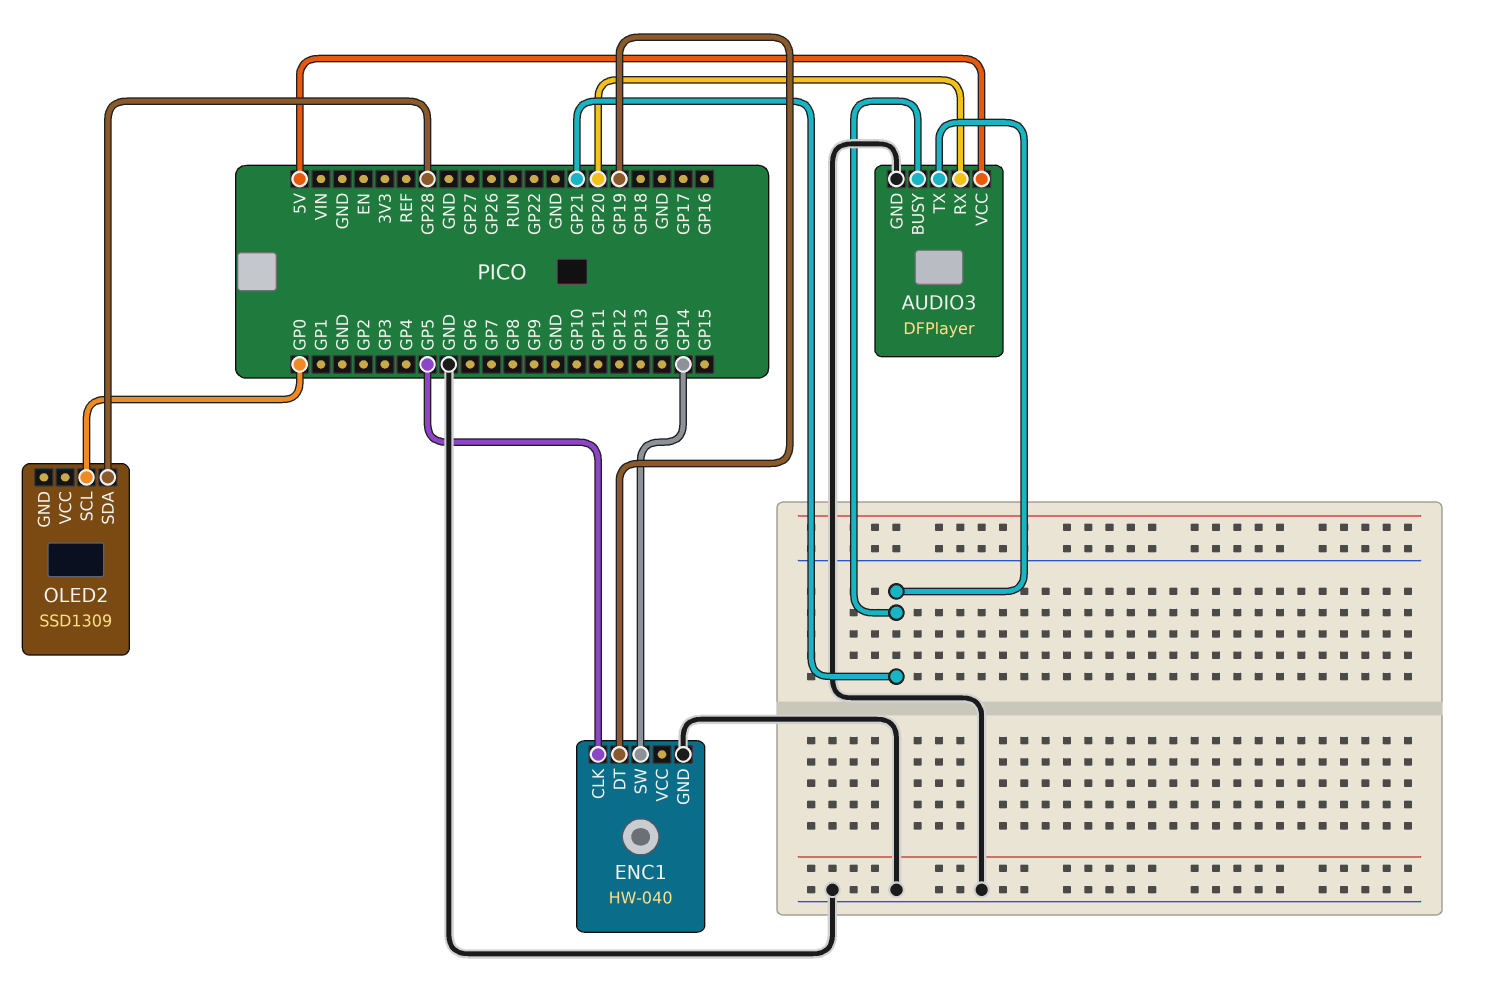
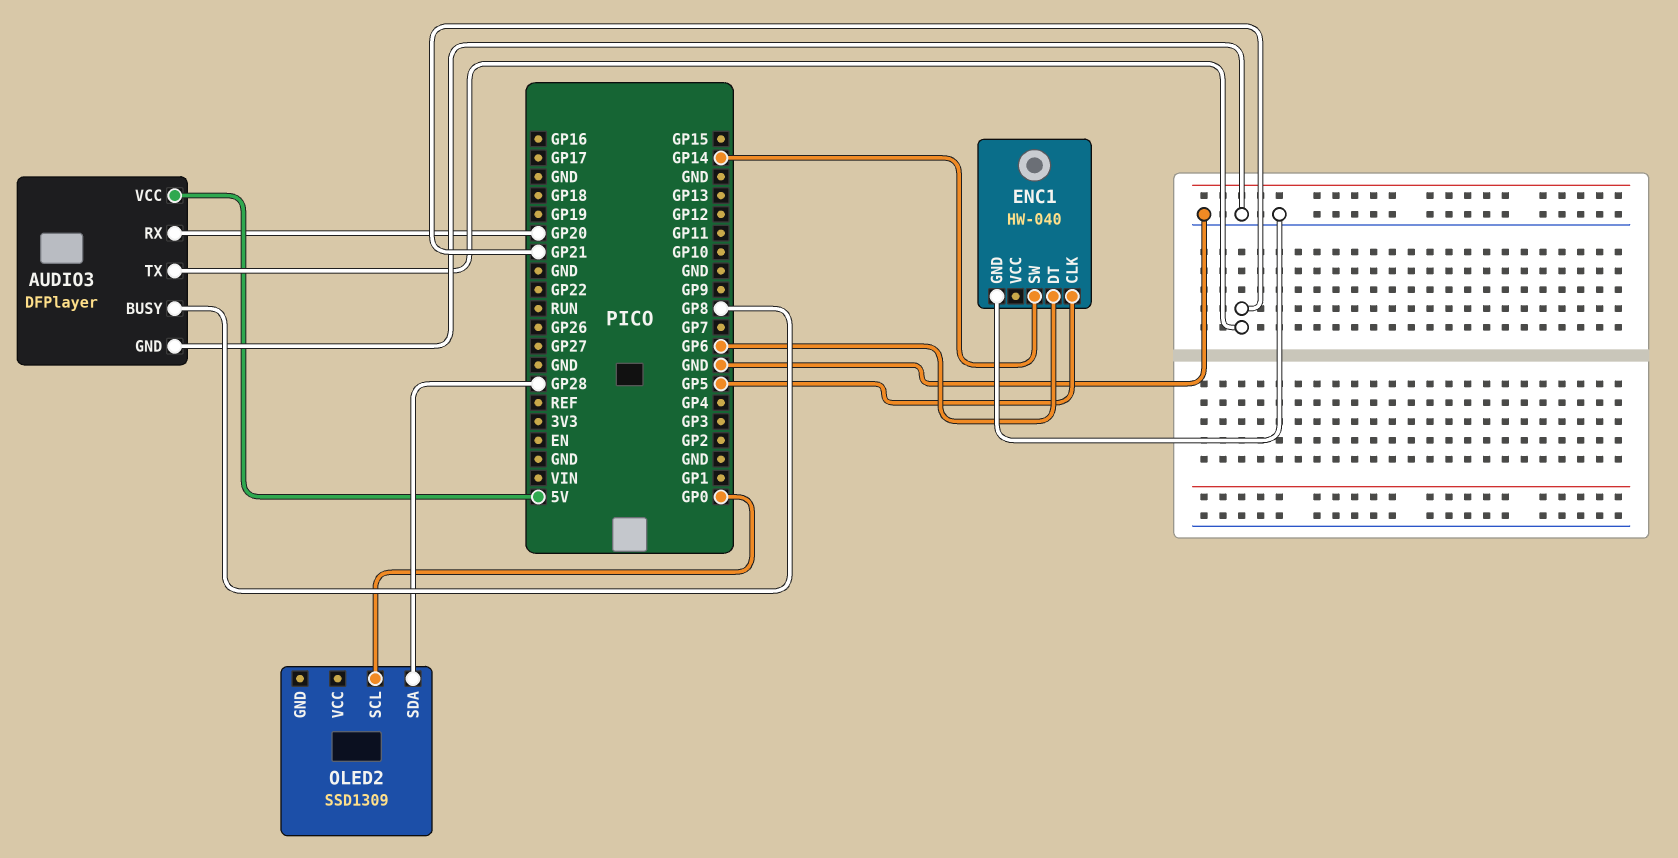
AUDIO3 pin BUSY: GP21 -> GP8
ENC1 pin DT: GP19 -> GP6

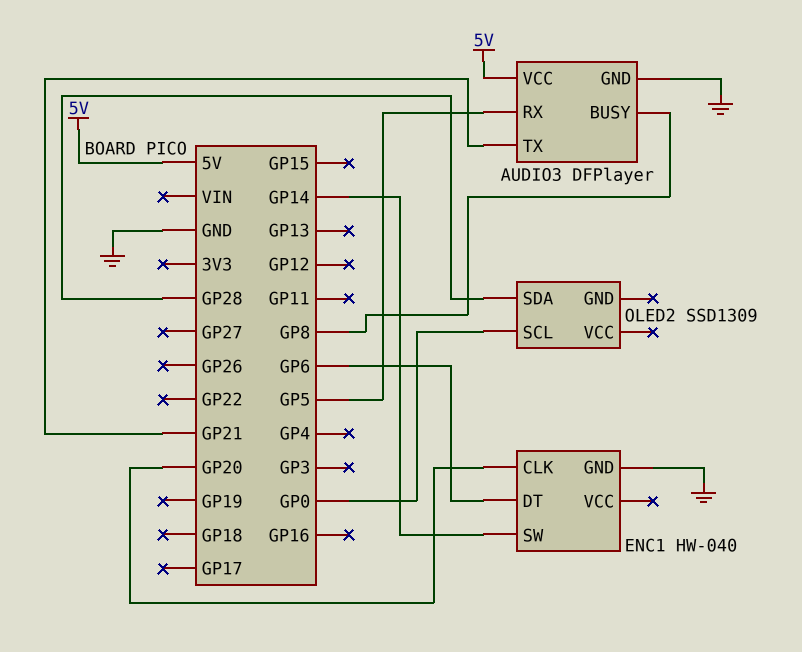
AUDIO3 pin RX: GP20 -> GP5
ENC1 pin CLK: GP5 -> GP20

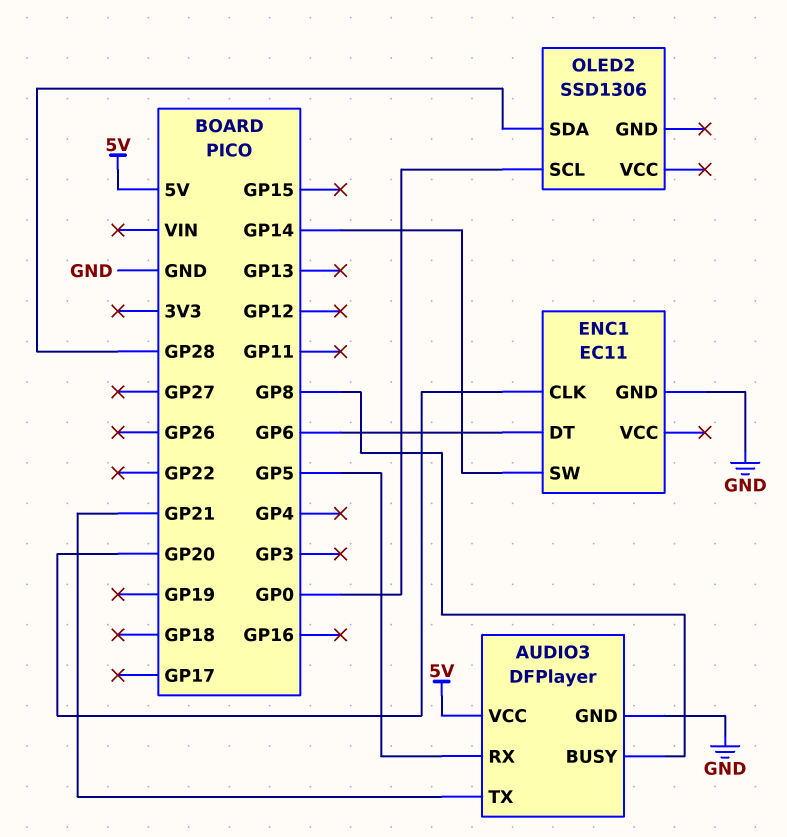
ENC1: HW-040 -> EC11
OLED2: SSD1309 -> SSD1306

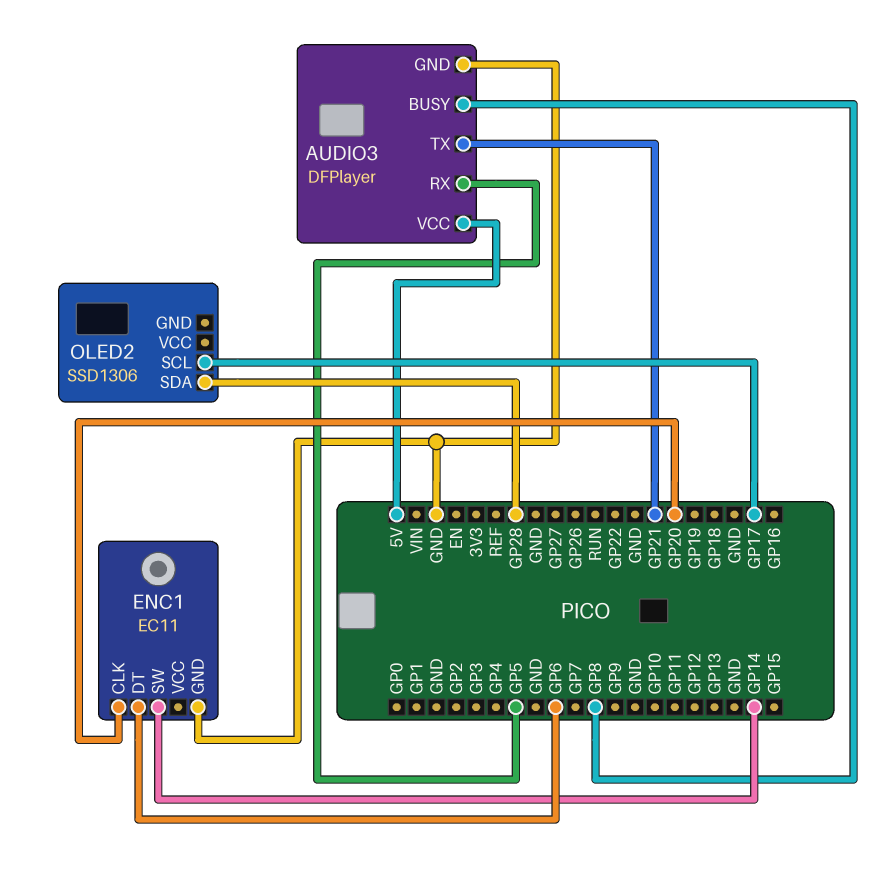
OLED2 pin SCL: GP0 -> GP17

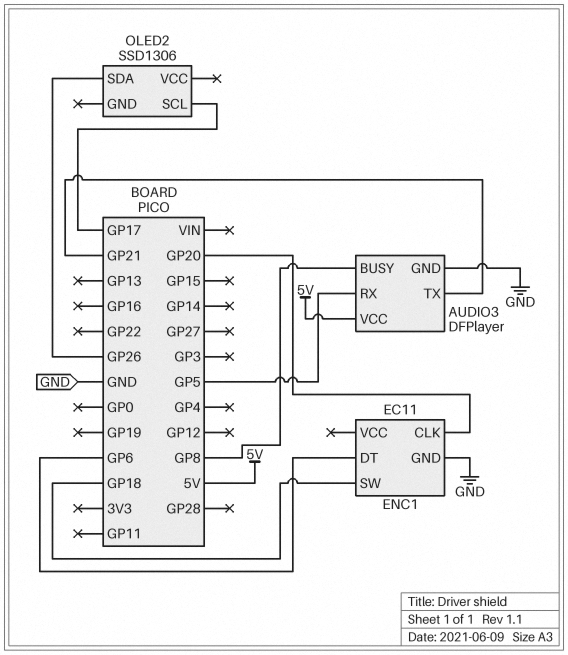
ENC1 pin SW: GP14 -> GP18
OLED2 pin SDA: GP28 -> GP26

